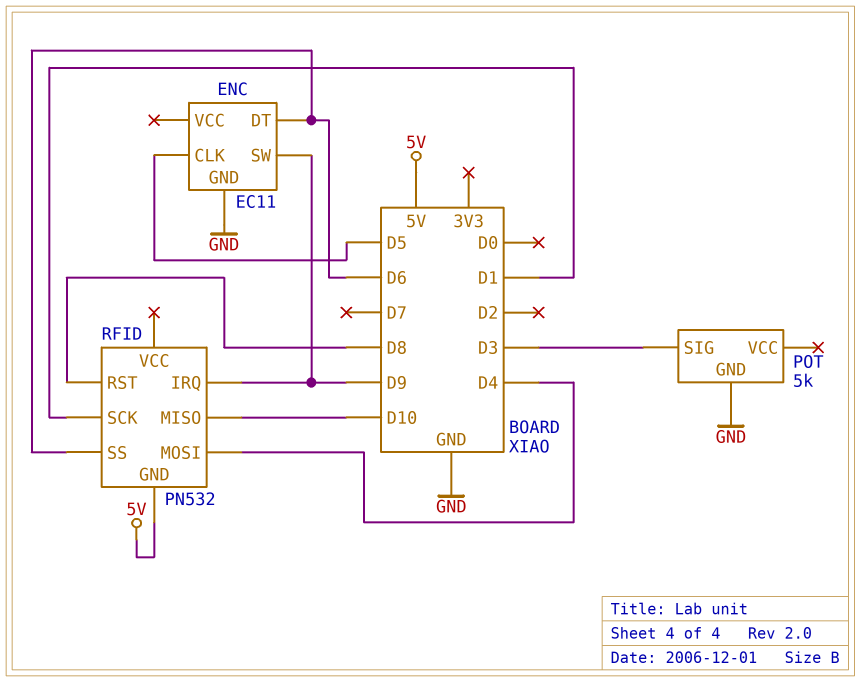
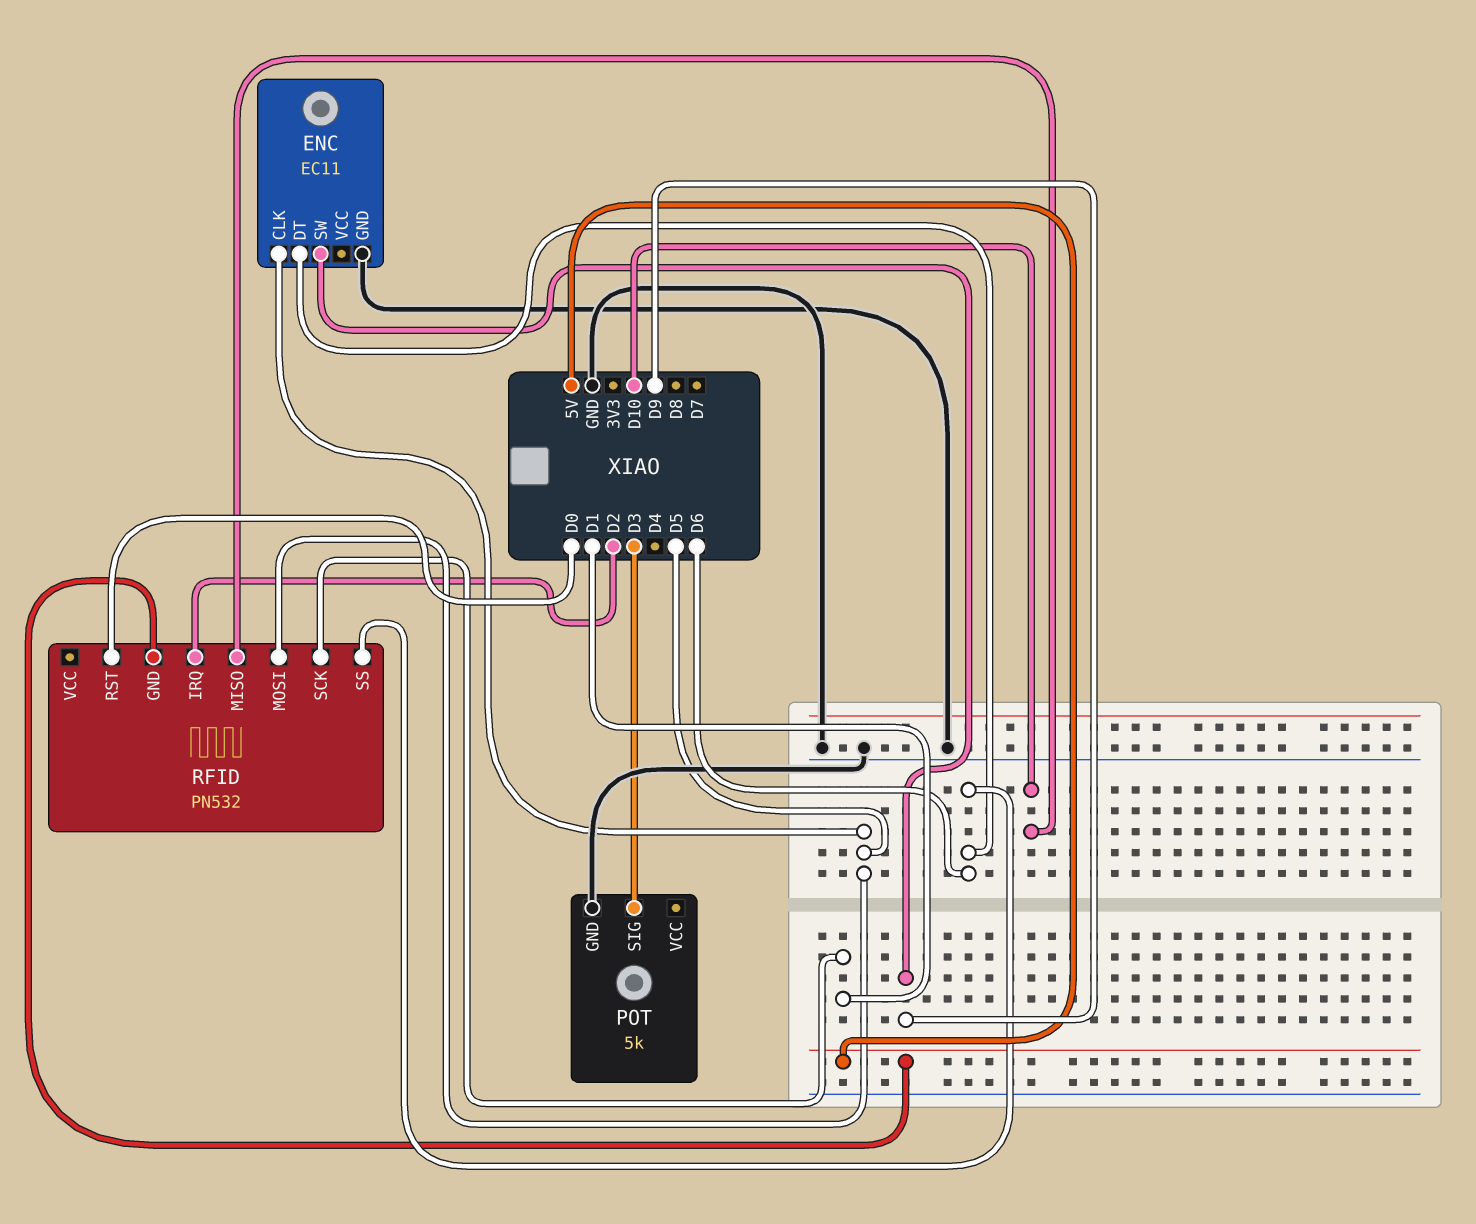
RFID pin IRQ: D9 -> D2
RFID pin MOSI: D4 -> D5
RFID pin RST: D8 -> D0

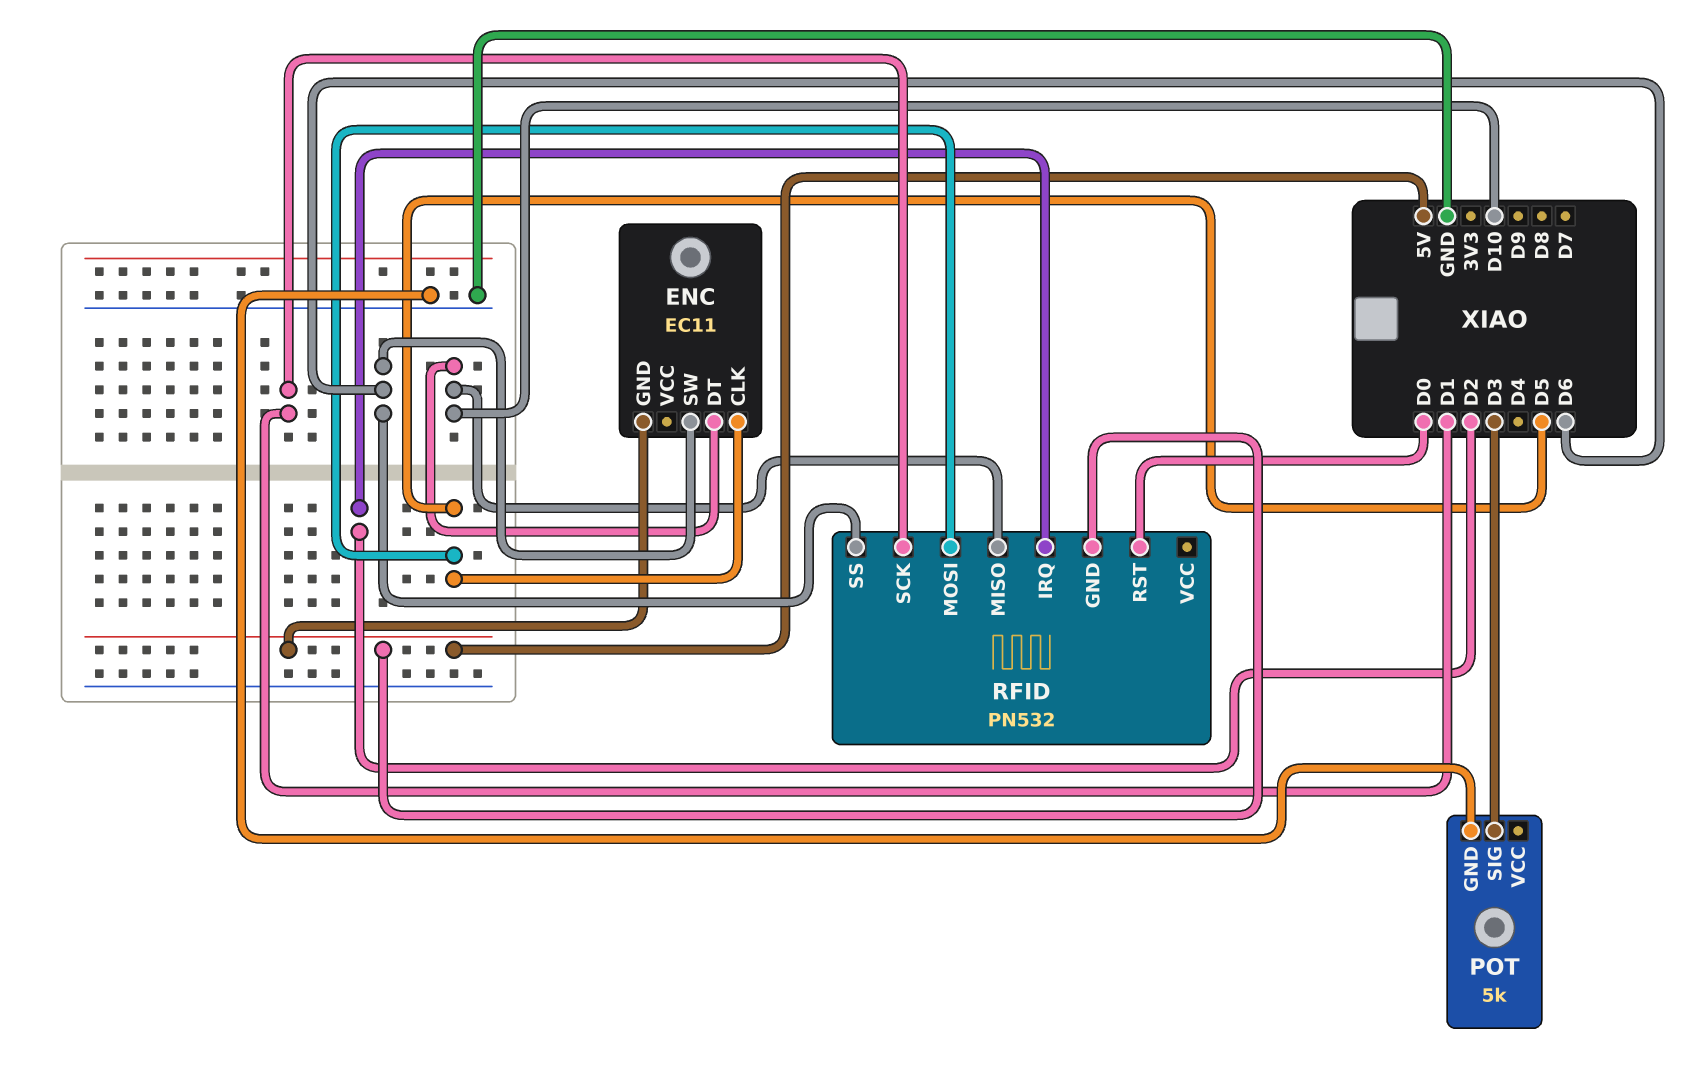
ENC pin DT: D6 -> D10
ENC pin GND: GND -> 5V
ENC pin SW: D9 -> D6

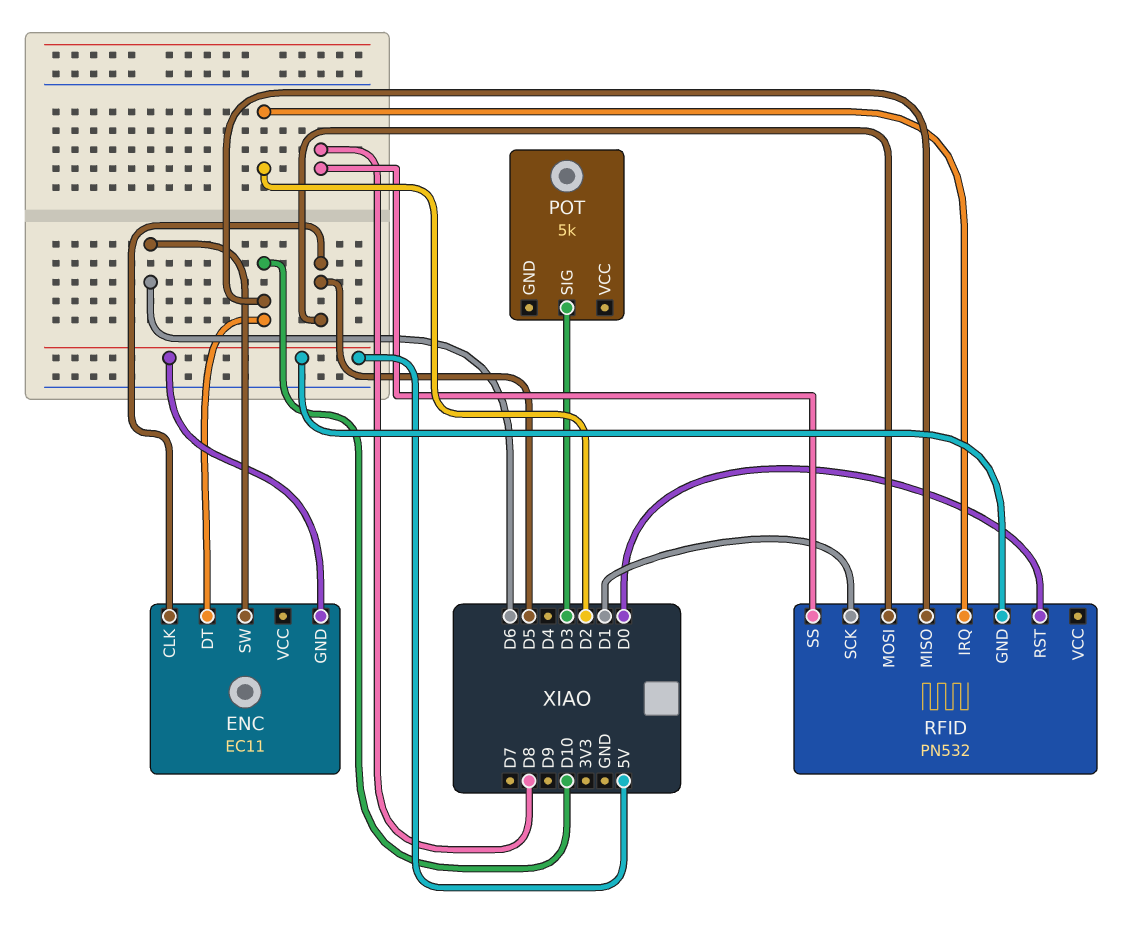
POT pin GND: GND -> none
RFID pin SS: D6 -> D8

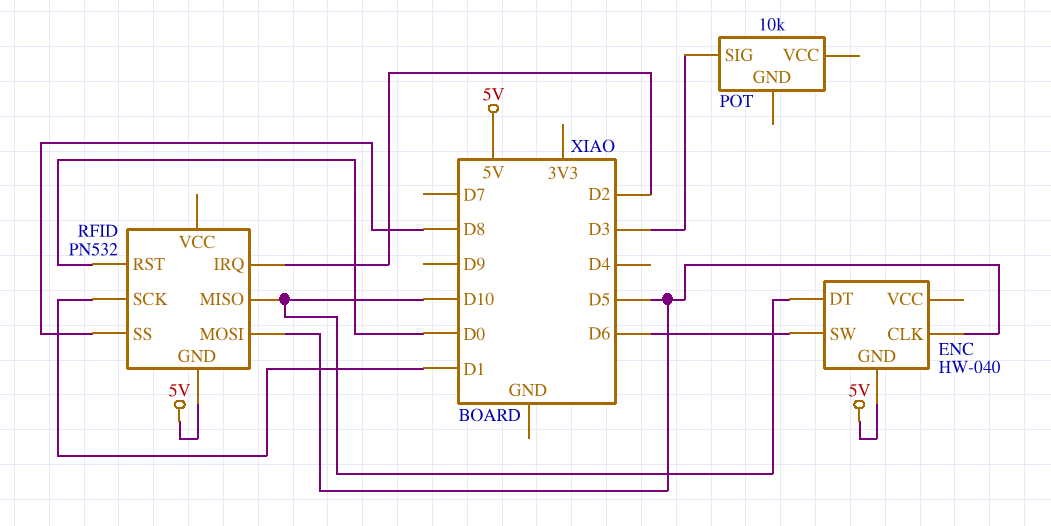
ENC: EC11 -> HW-040
POT: 5k -> 10k

